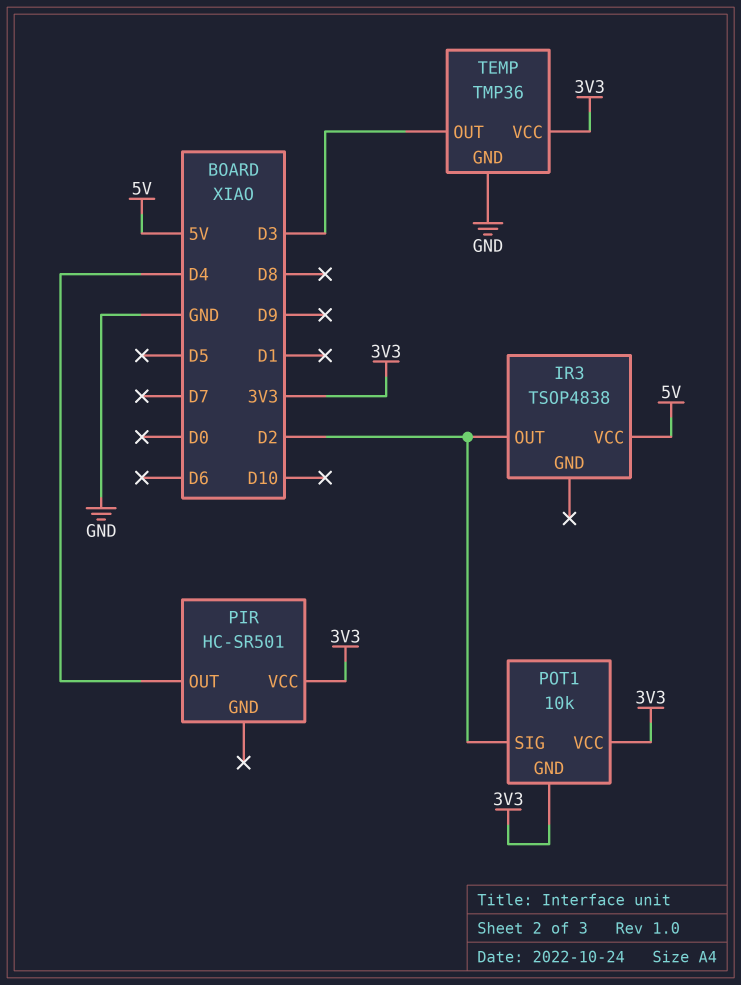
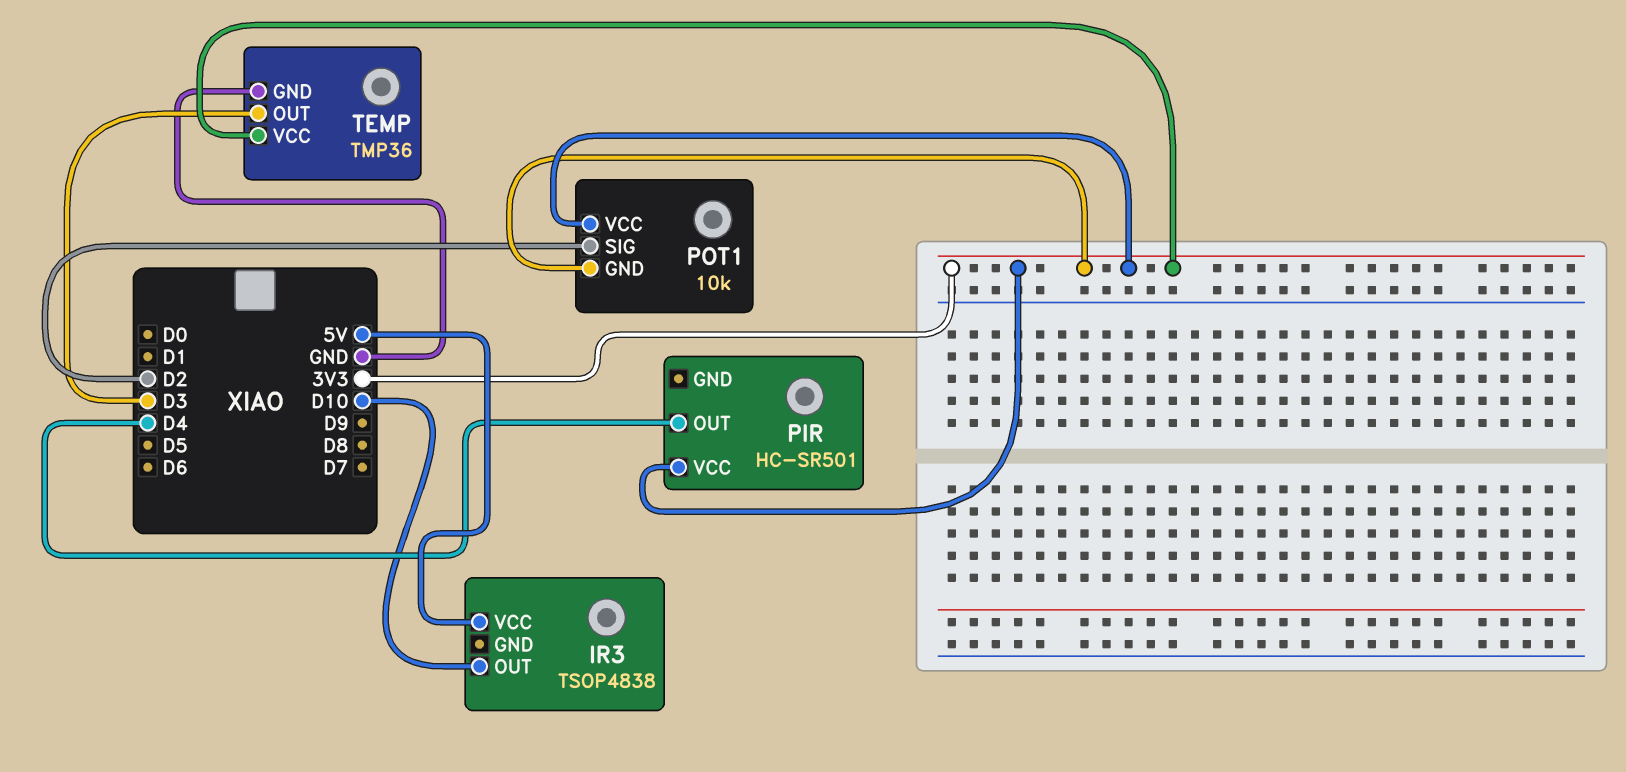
IR3 pin OUT: D2 -> D10

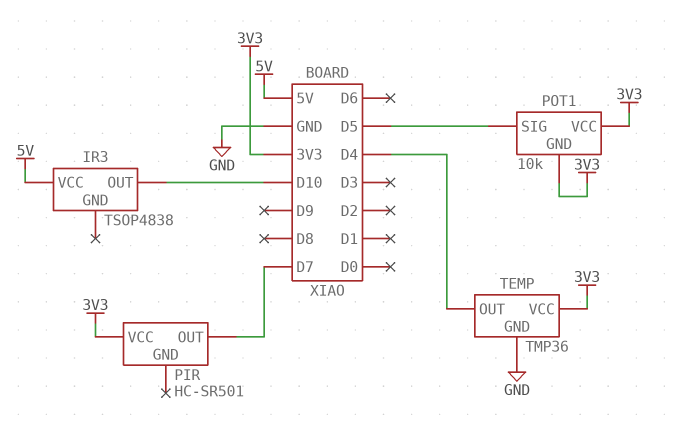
PIR pin OUT: D4 -> D7
POT1 pin SIG: D2 -> D5
TEMP pin OUT: D3 -> D4

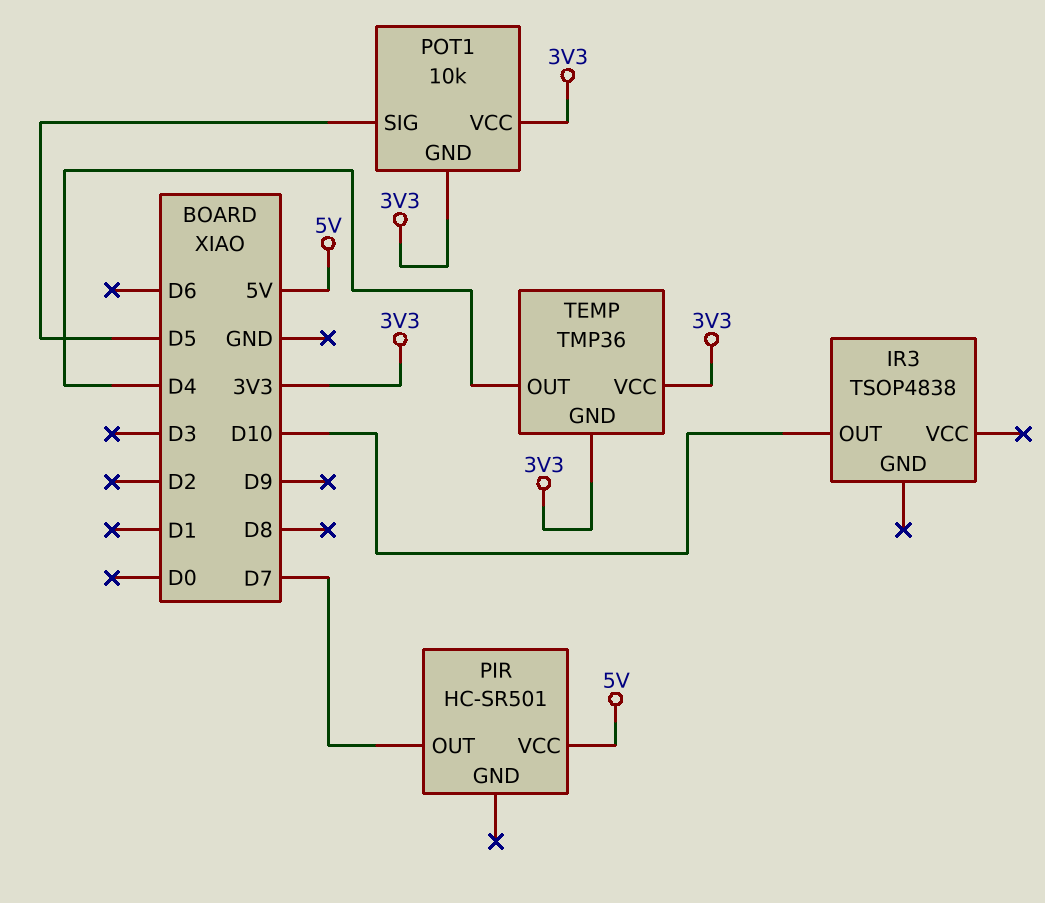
IR3 pin VCC: 5V -> none
PIR pin VCC: 3V3 -> 5V
TEMP pin GND: GND -> 3V3

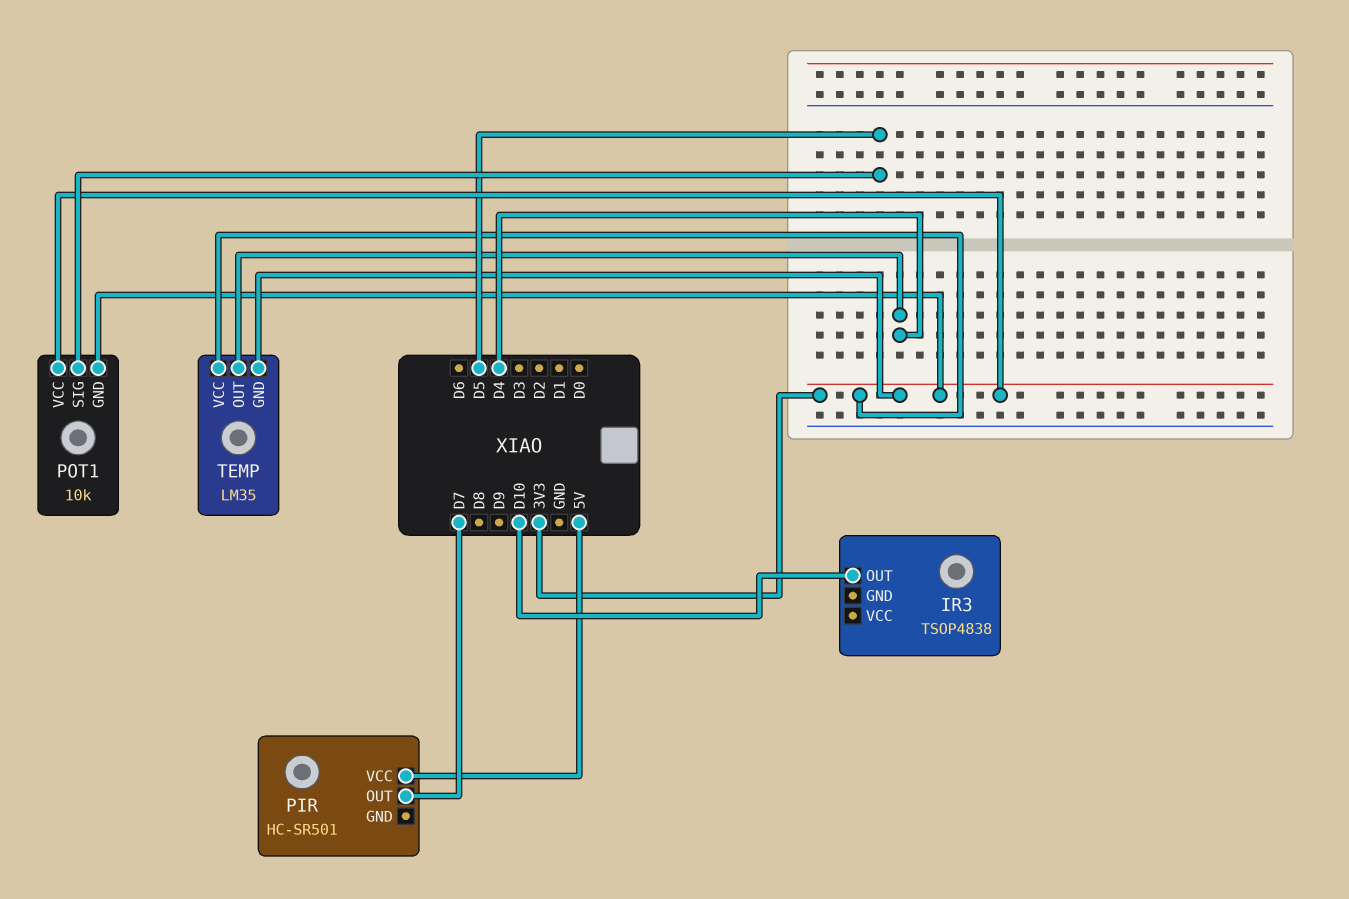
TEMP: TMP36 -> LM35

